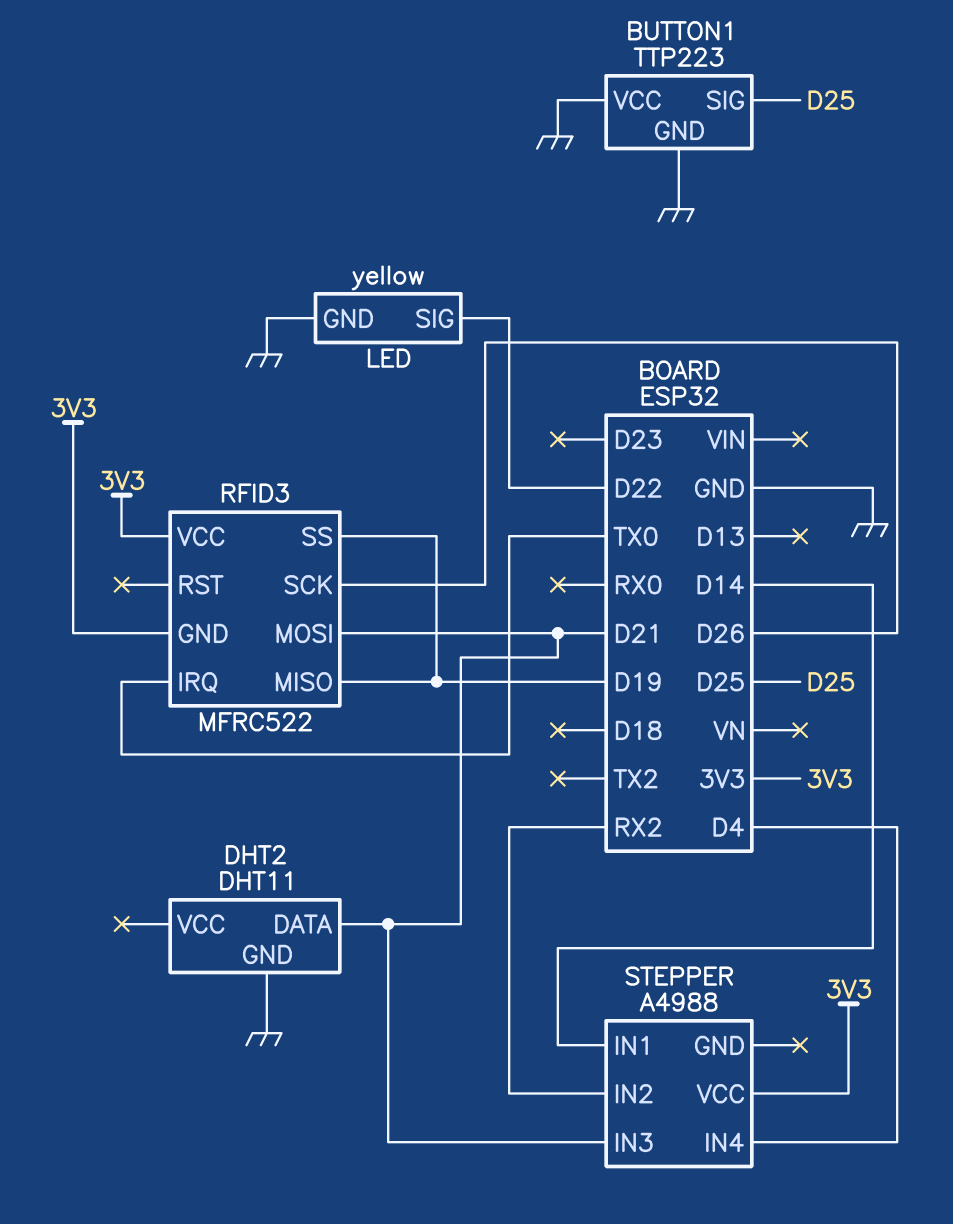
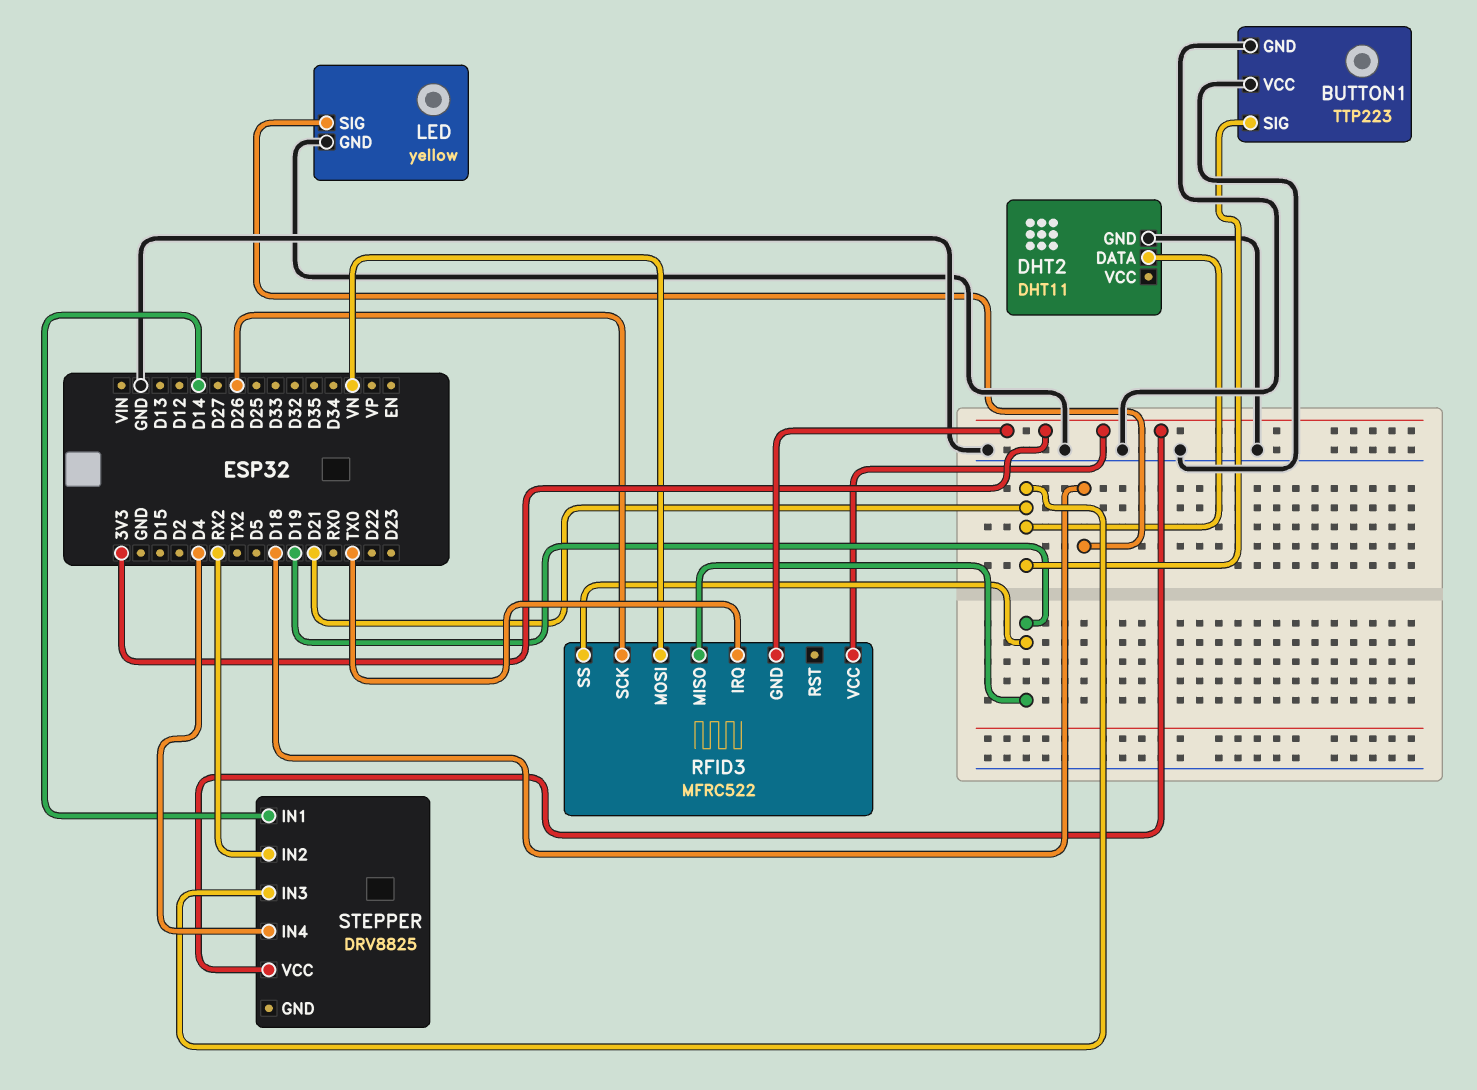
BUTTON1 pin SIG: D25 -> D21
LED pin SIG: D22 -> D18
RFID3 pin MOSI: D21 -> VN
STEPPER: A4988 -> DRV8825

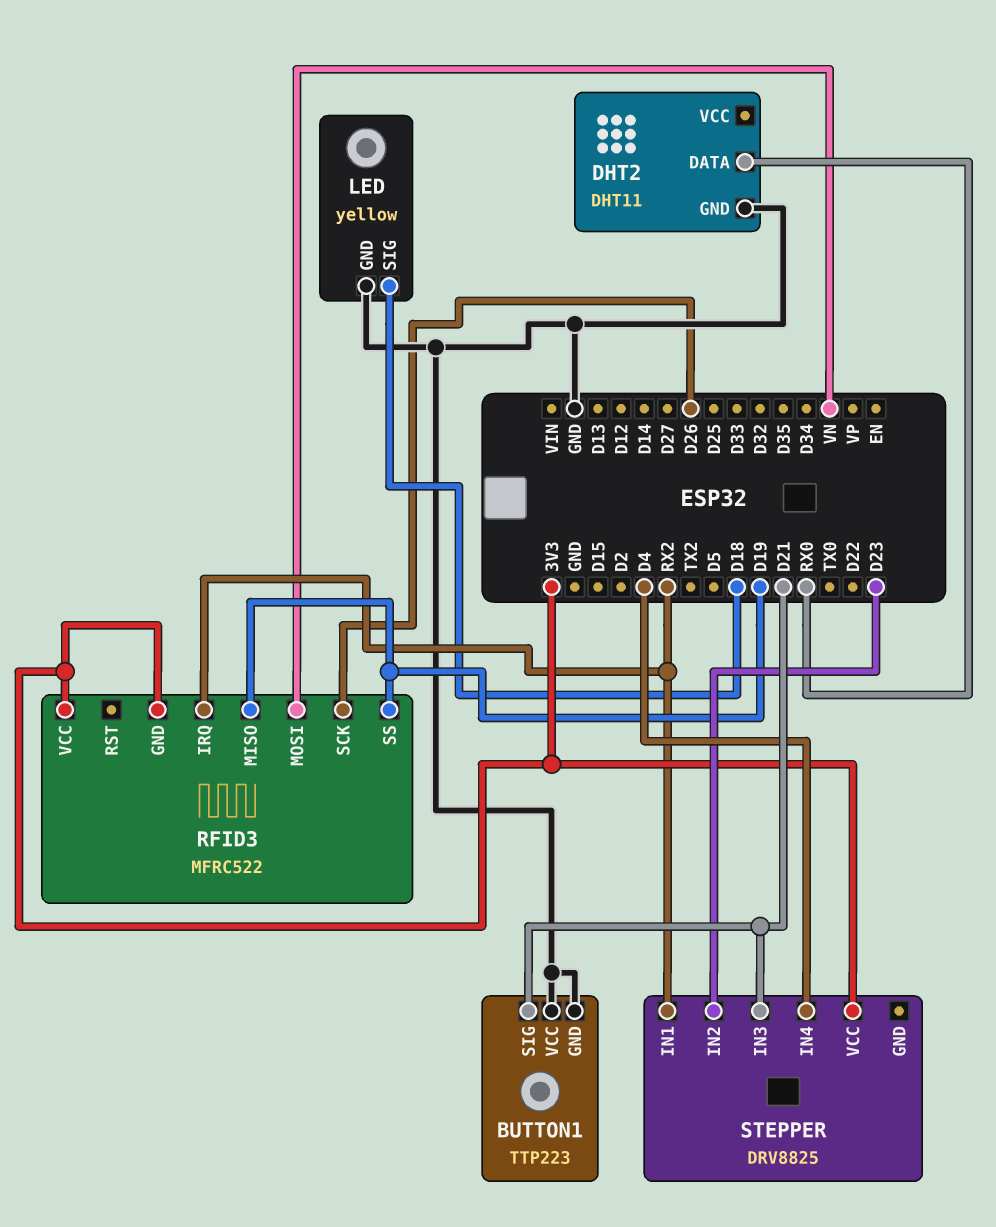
DHT2 pin DATA: D21 -> RX0
RFID3 pin IRQ: TX0 -> RX2
STEPPER pin IN1: D14 -> RX2
STEPPER pin IN2: RX2 -> D23

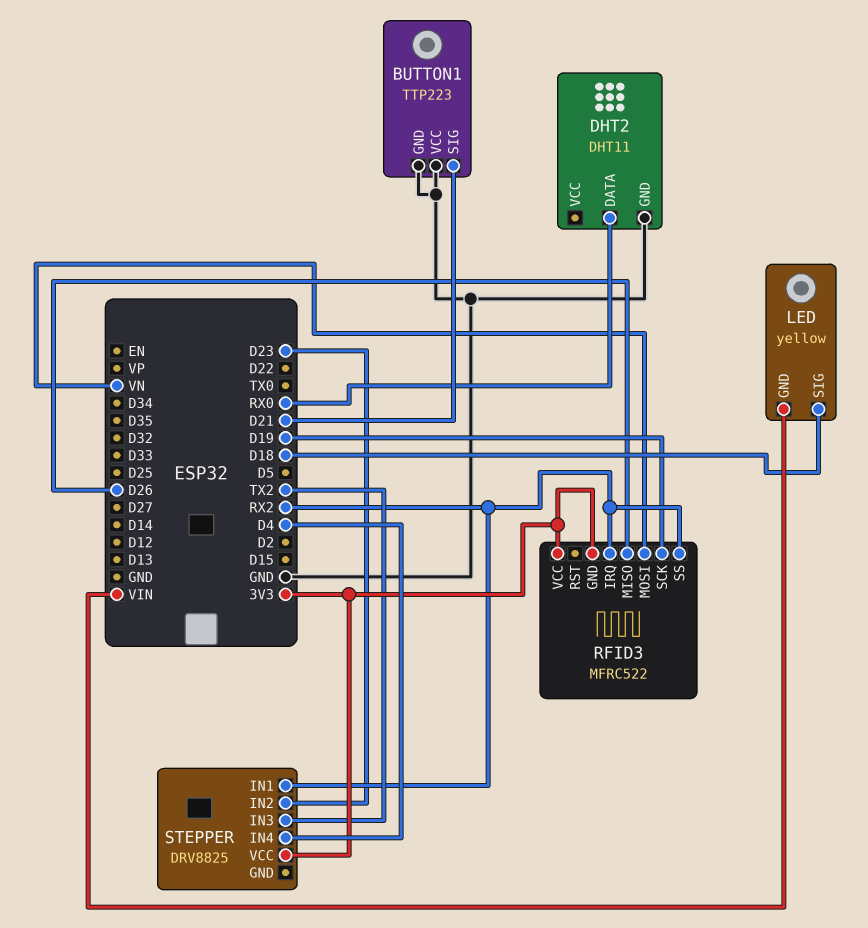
LED pin GND: GND -> VIN
RFID3 pin MISO: D19 -> D26
RFID3 pin SCK: D26 -> D19
RFID3 pin SS: D19 -> RX2
STEPPER pin IN3: D21 -> TX2

